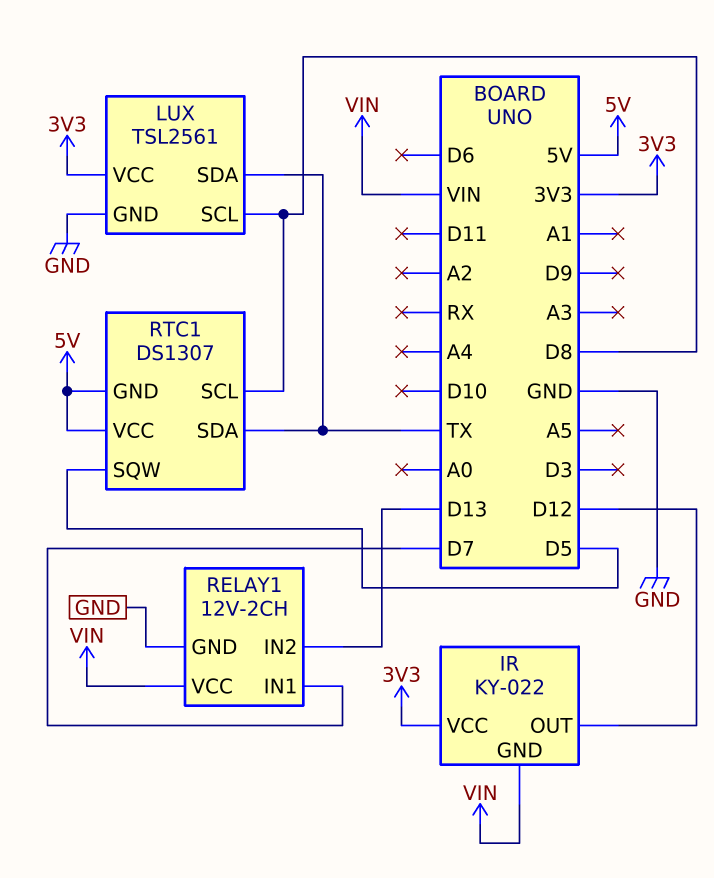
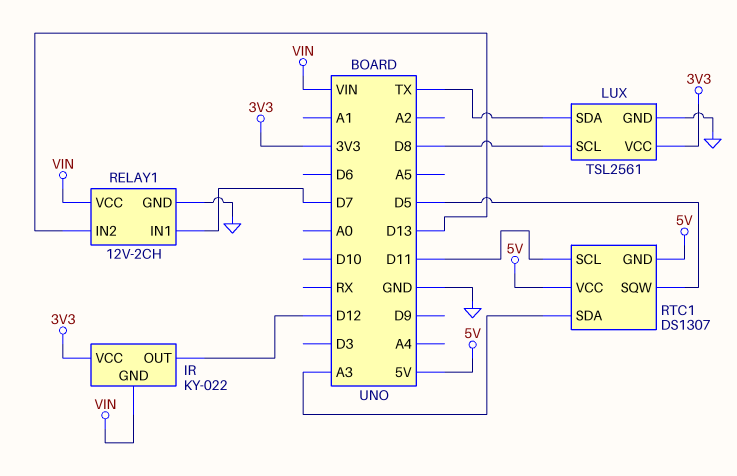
RTC1 pin SCL: D8 -> D11
RTC1 pin SDA: TX -> A3

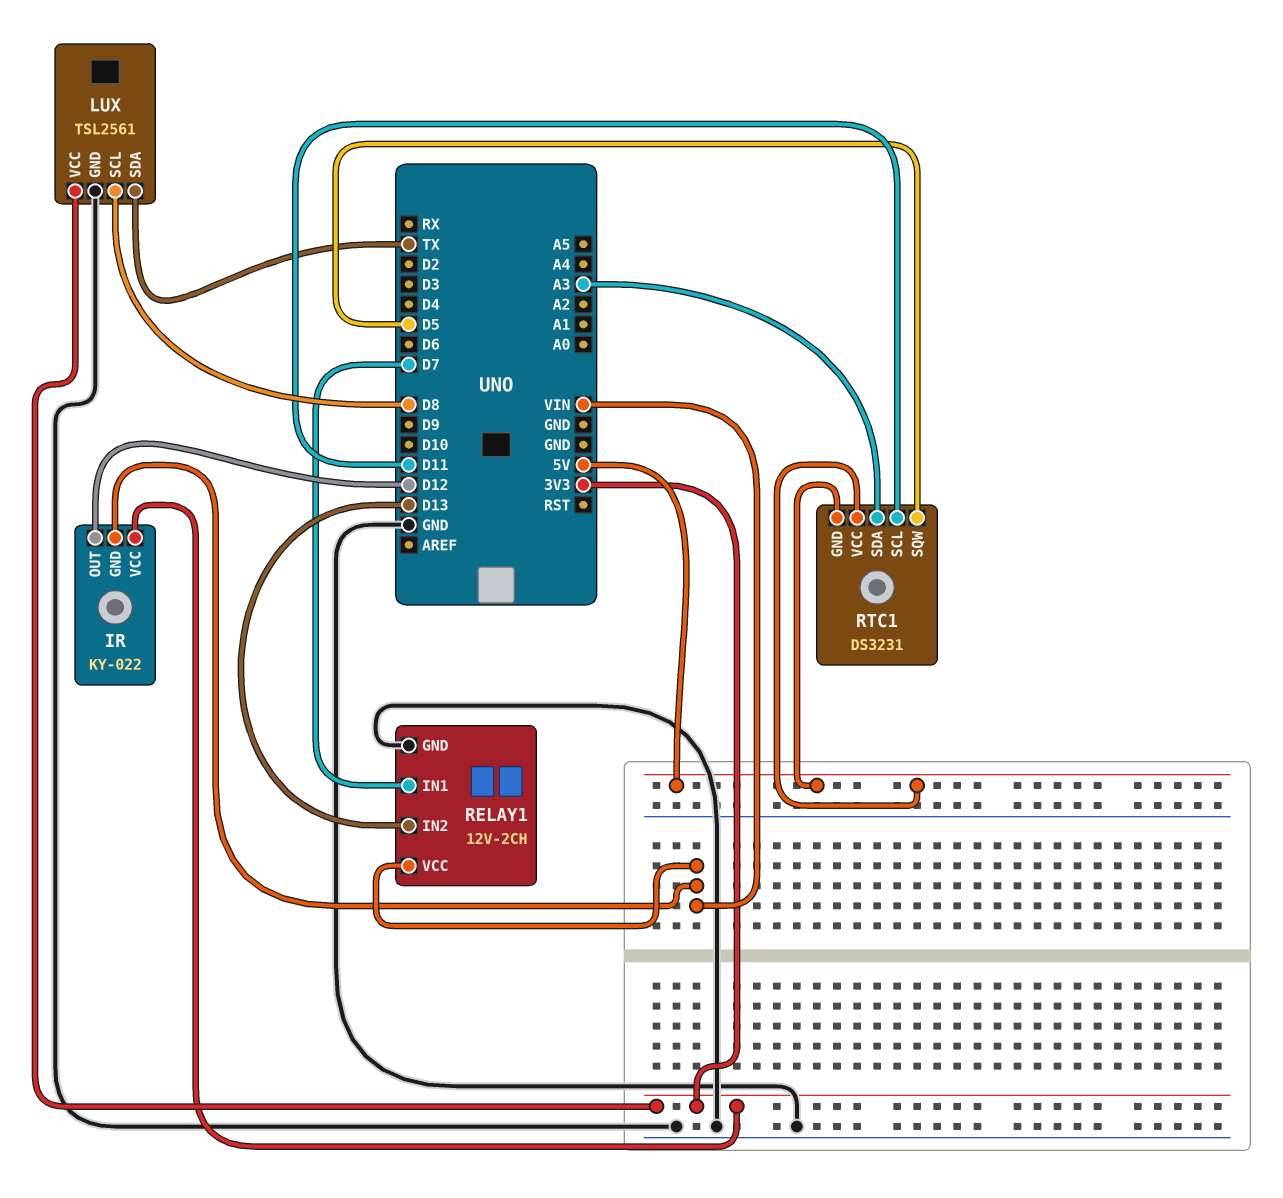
RTC1: DS1307 -> DS3231

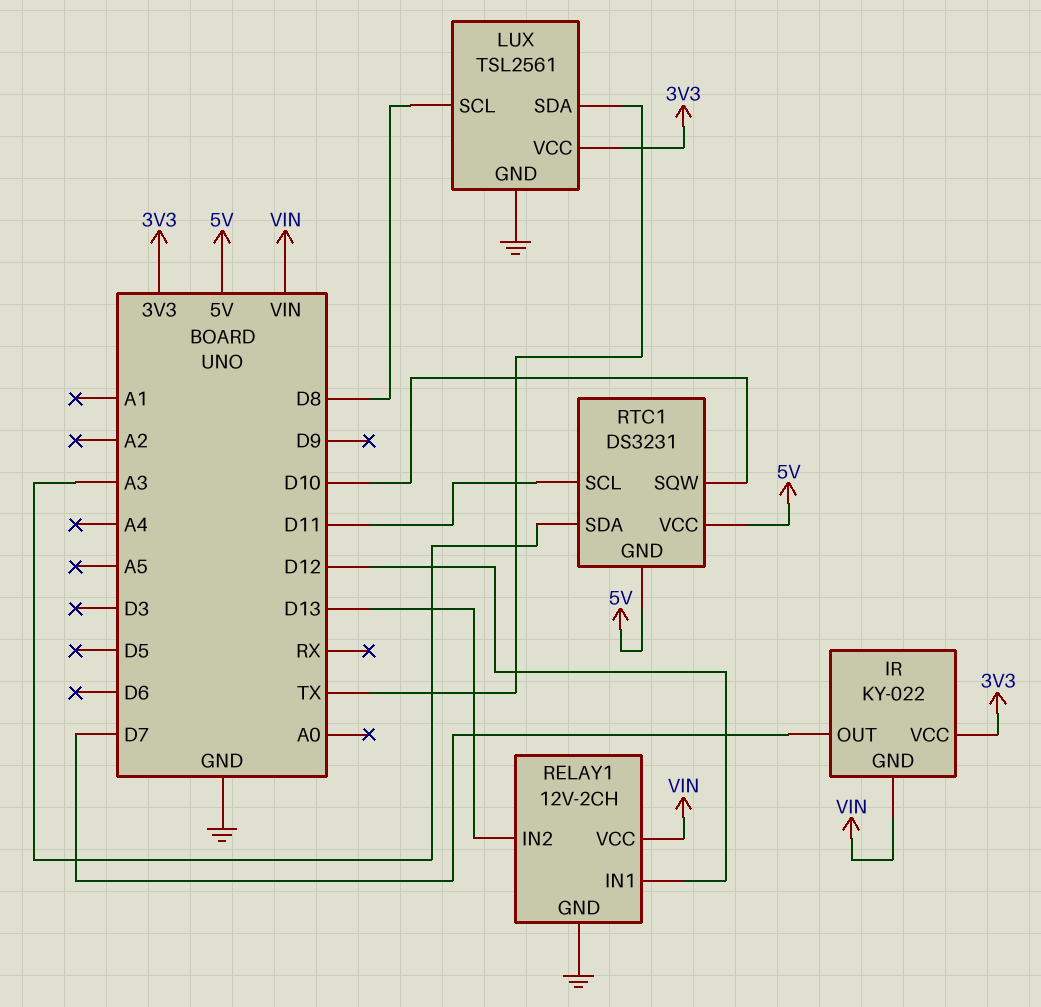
IR pin OUT: D12 -> D7
RELAY1 pin IN1: D7 -> D12
RTC1 pin SQW: D5 -> D10

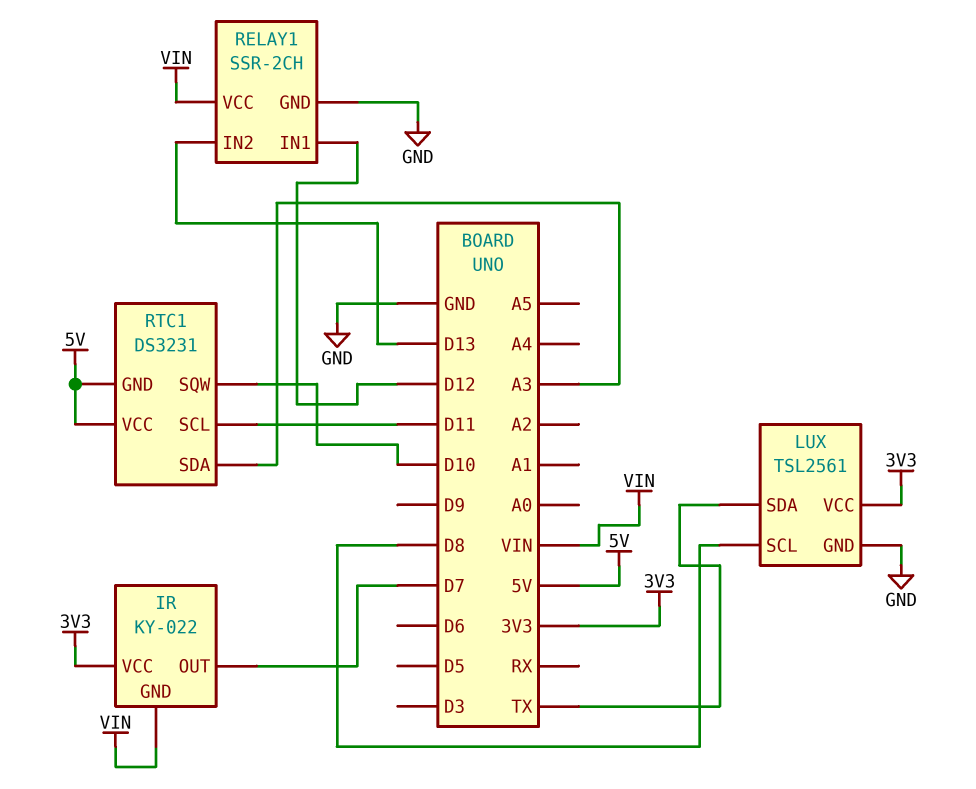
RELAY1: 12V-2CH -> SSR-2CH

